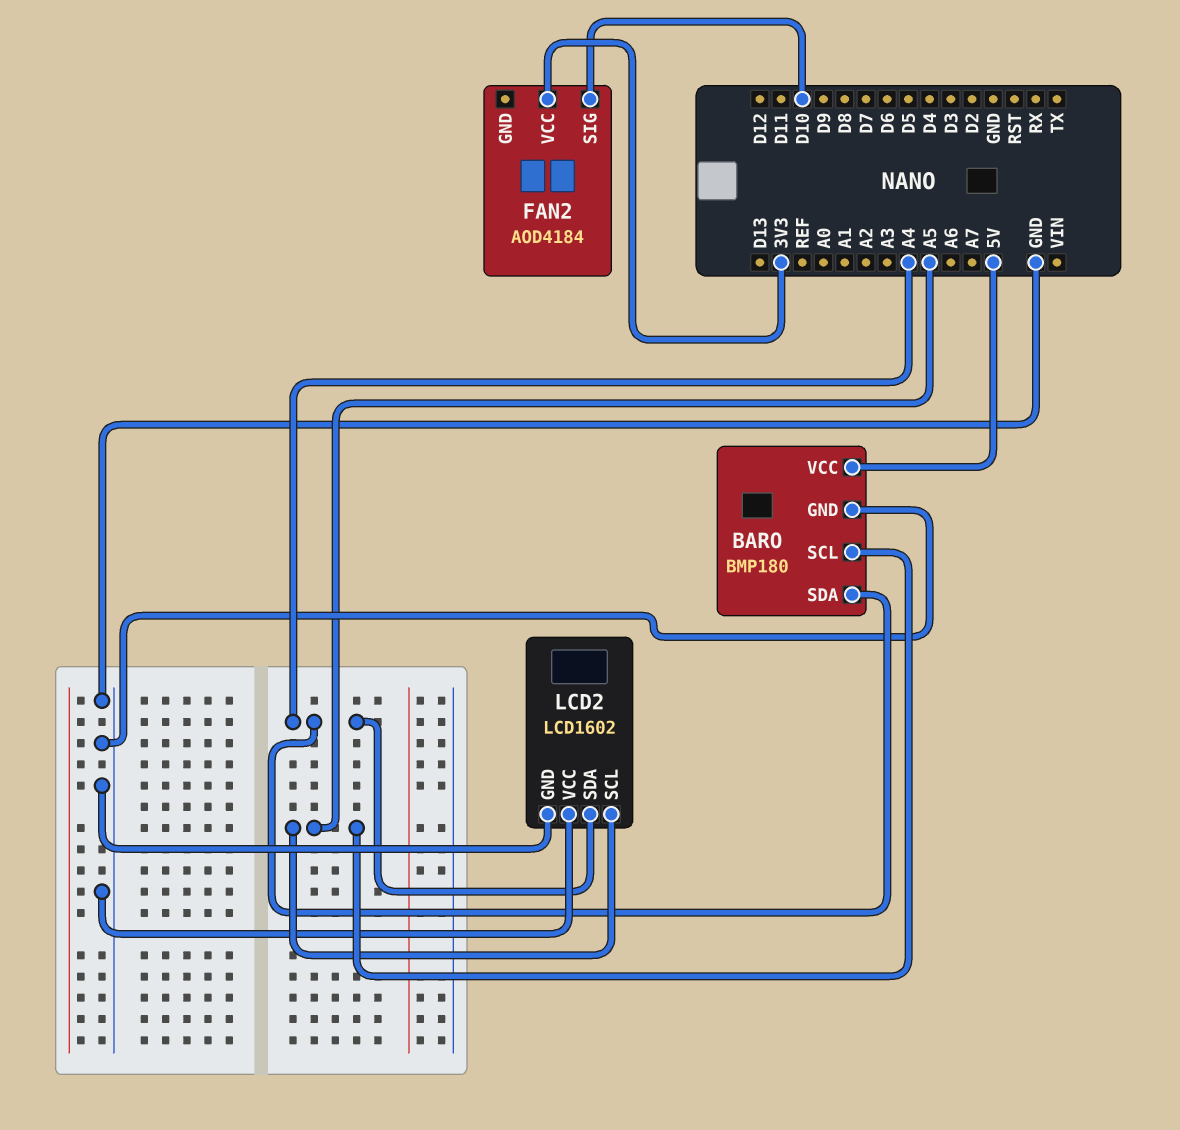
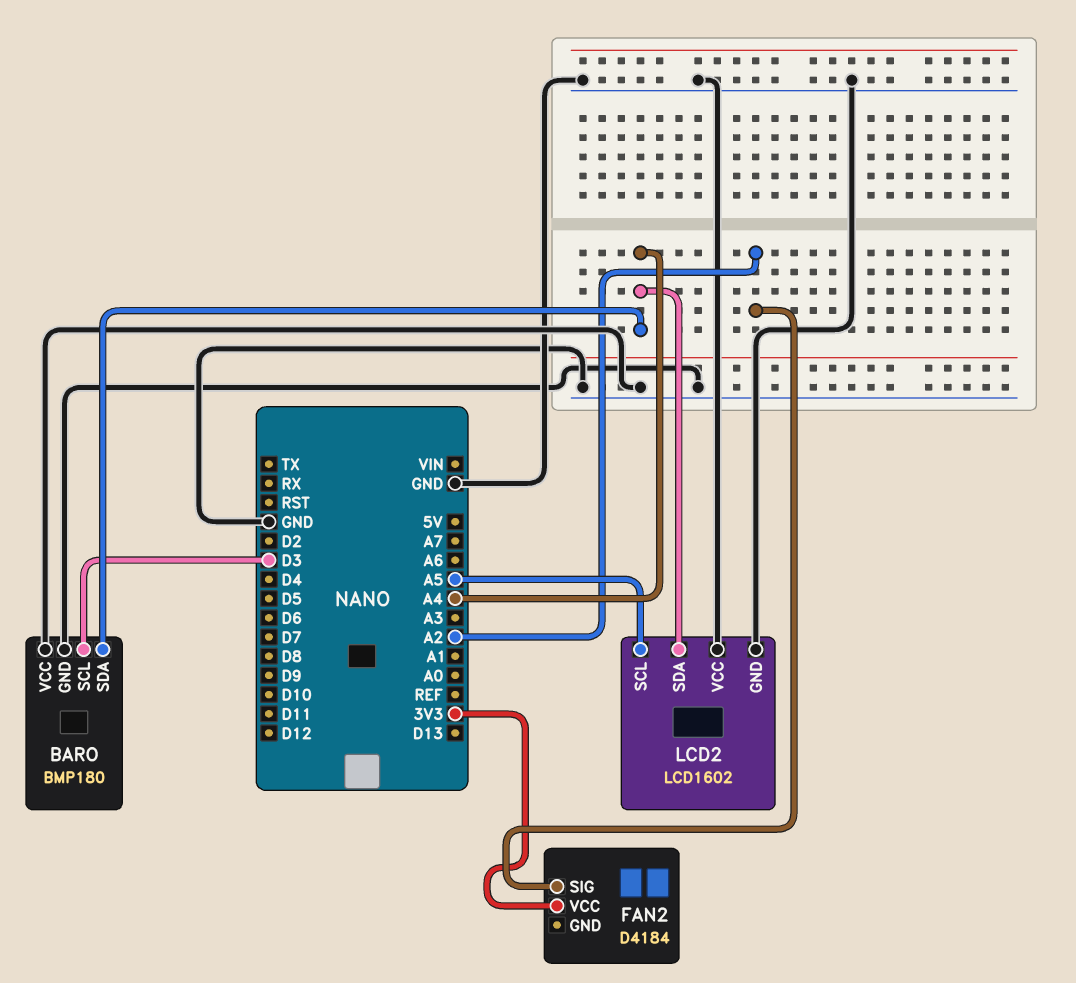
BARO pin SCL: A5 -> D3
BARO pin VCC: 5V -> GND
FAN2: AOD4184 -> D4184
FAN2 pin SIG: D10 -> A2

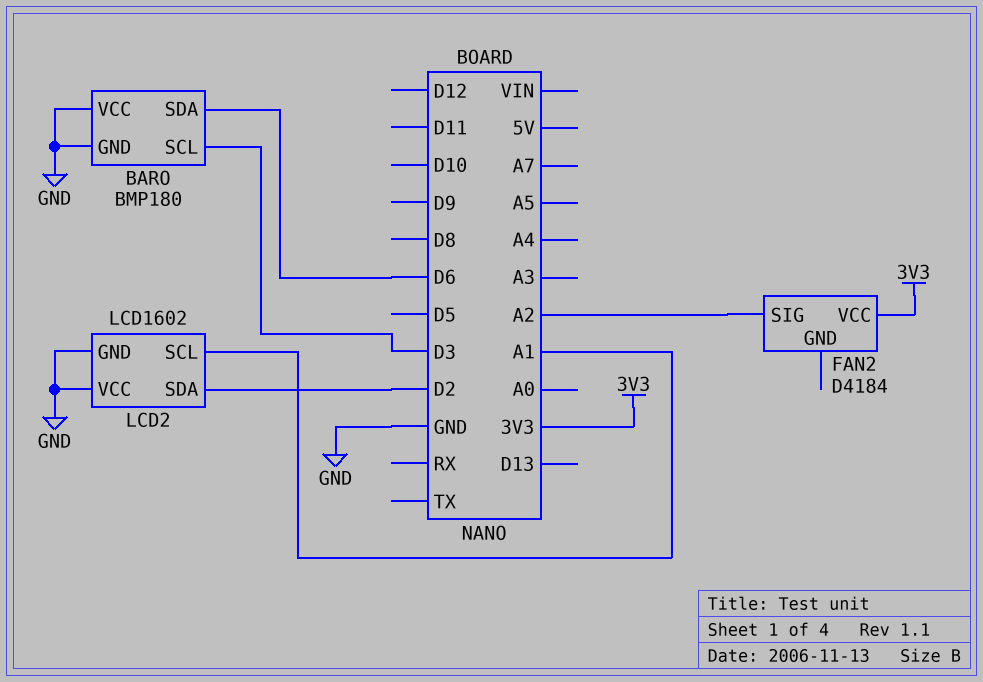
BARO pin SDA: A4 -> D6
LCD2 pin SCL: A5 -> A1
LCD2 pin SDA: A4 -> D2

